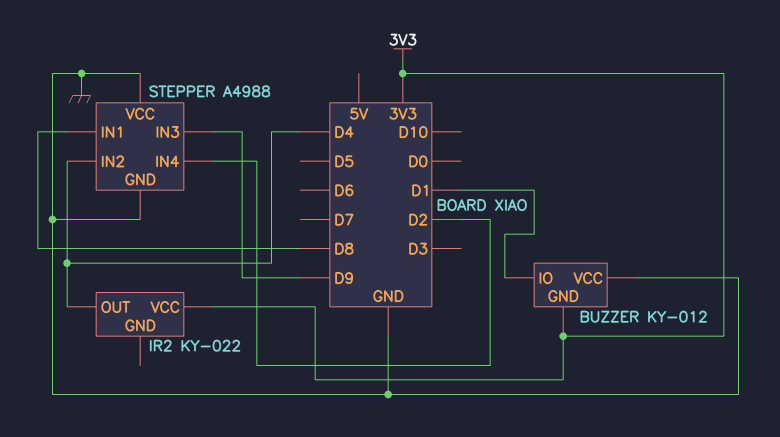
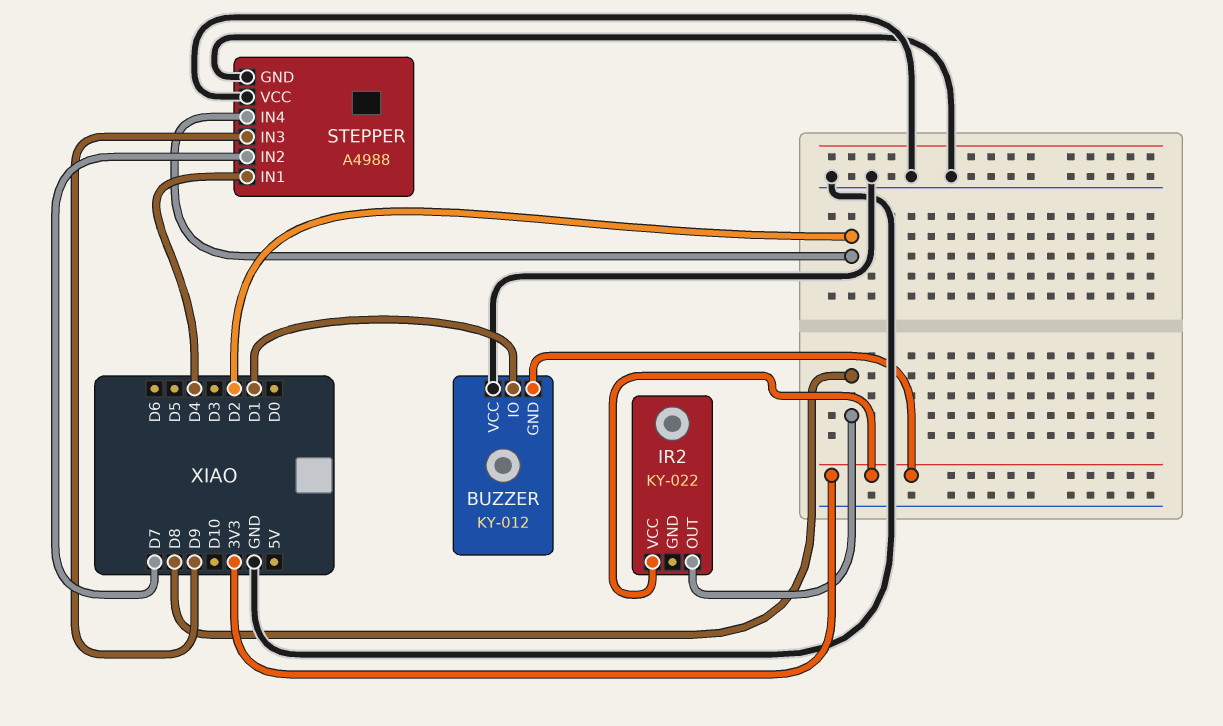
IR2 pin OUT: D4 -> D8
STEPPER pin IN1: D8 -> D4
STEPPER pin IN2: D4 -> D7

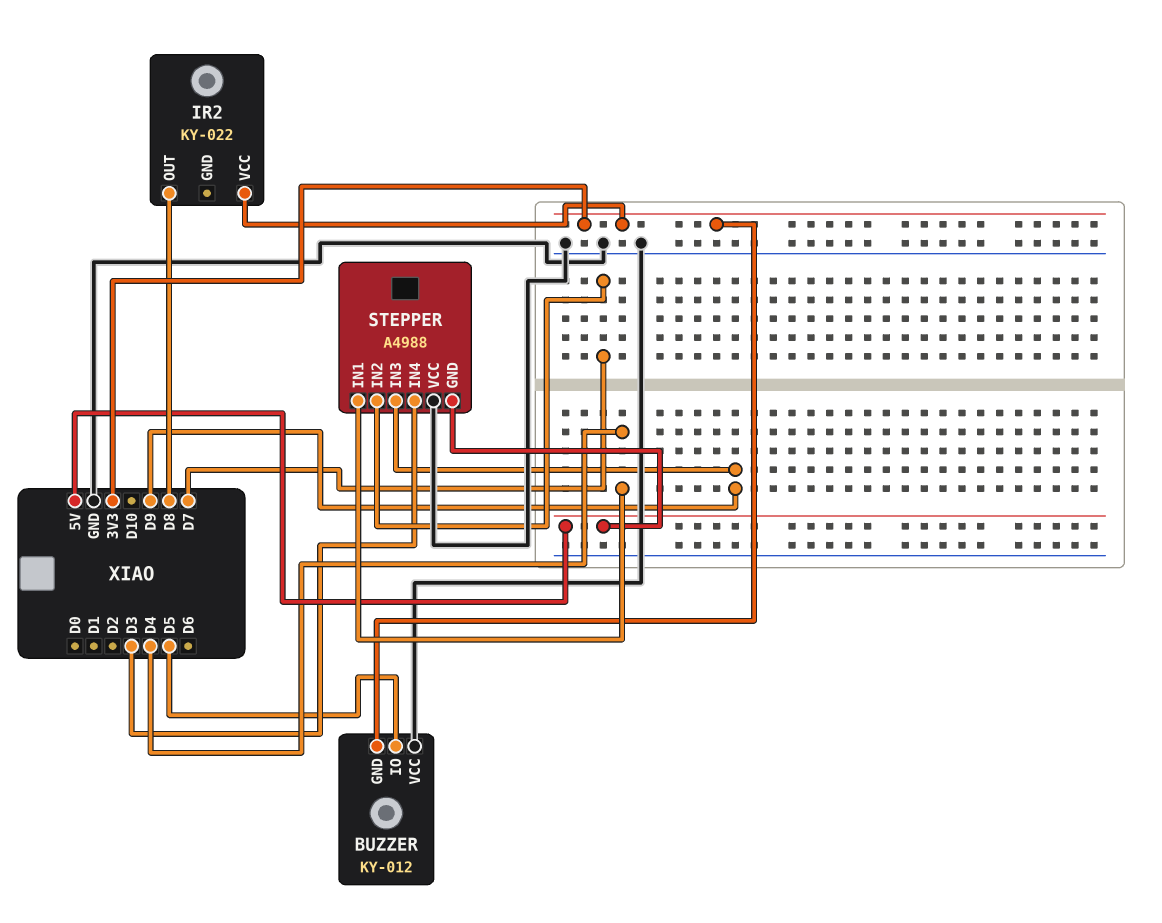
BUZZER pin IO: D1 -> D5
STEPPER pin GND: GND -> 5V
STEPPER pin IN4: D2 -> D3

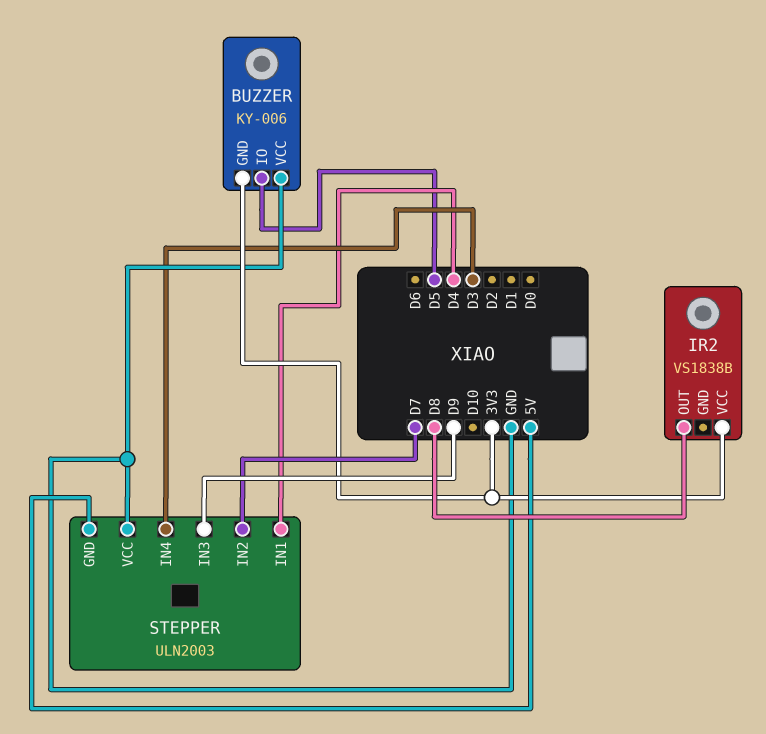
BUZZER: KY-012 -> KY-006
IR2: KY-022 -> VS1838B
STEPPER: A4988 -> ULN2003

